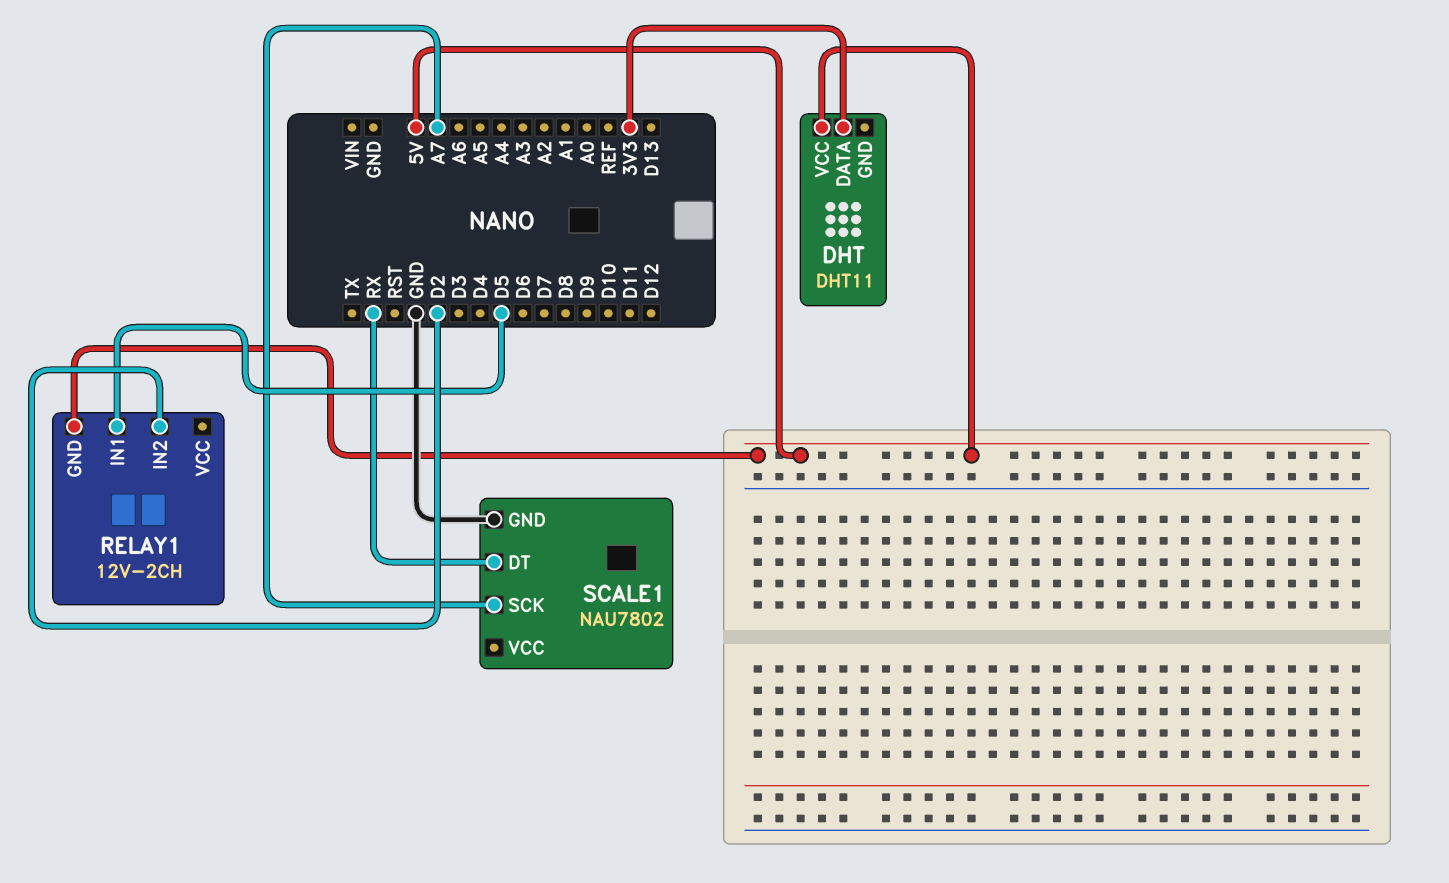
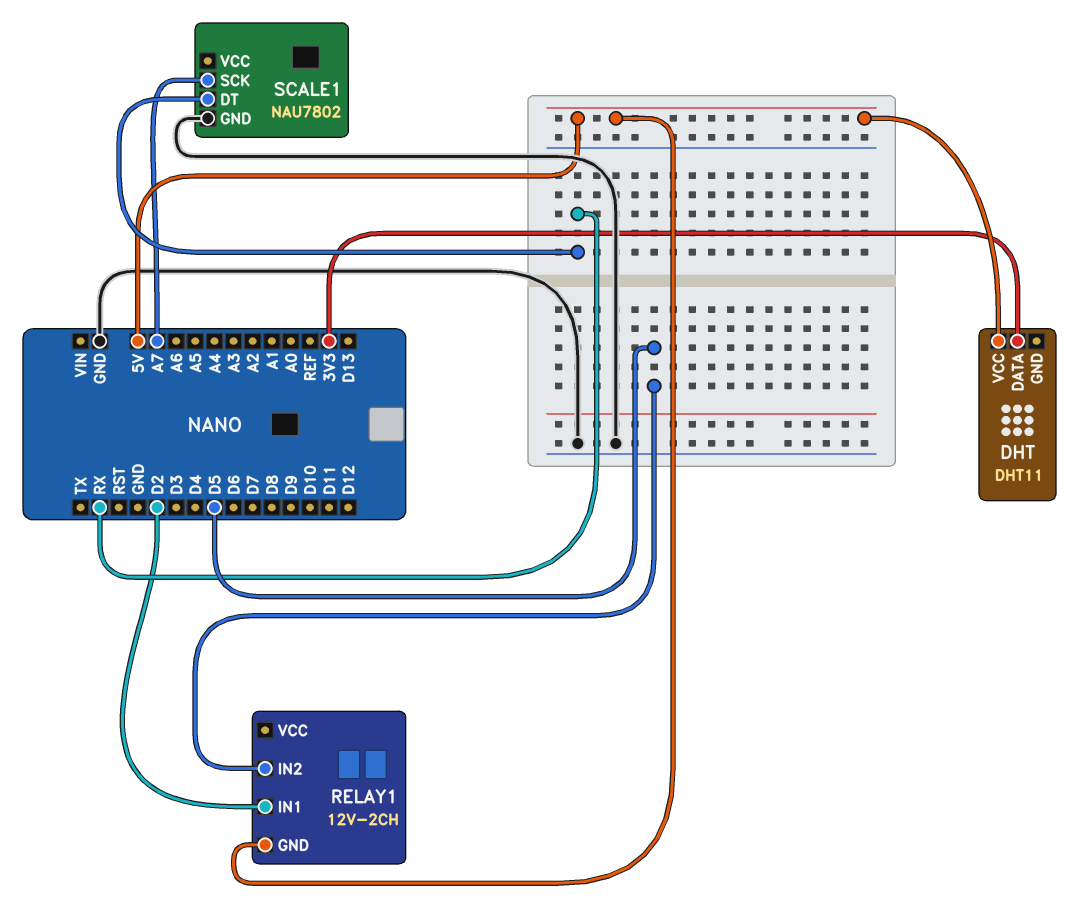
RELAY1 pin IN1: D5 -> D2
RELAY1 pin IN2: D2 -> D5

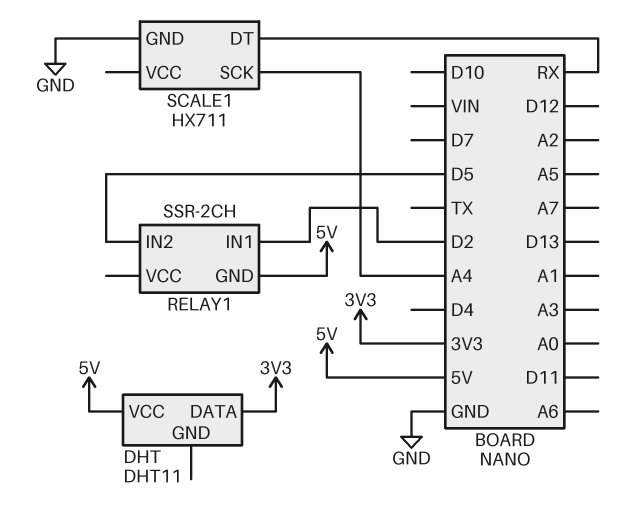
RELAY1: 12V-2CH -> SSR-2CH
SCALE1: NAU7802 -> HX711
SCALE1 pin SCK: A7 -> A4

